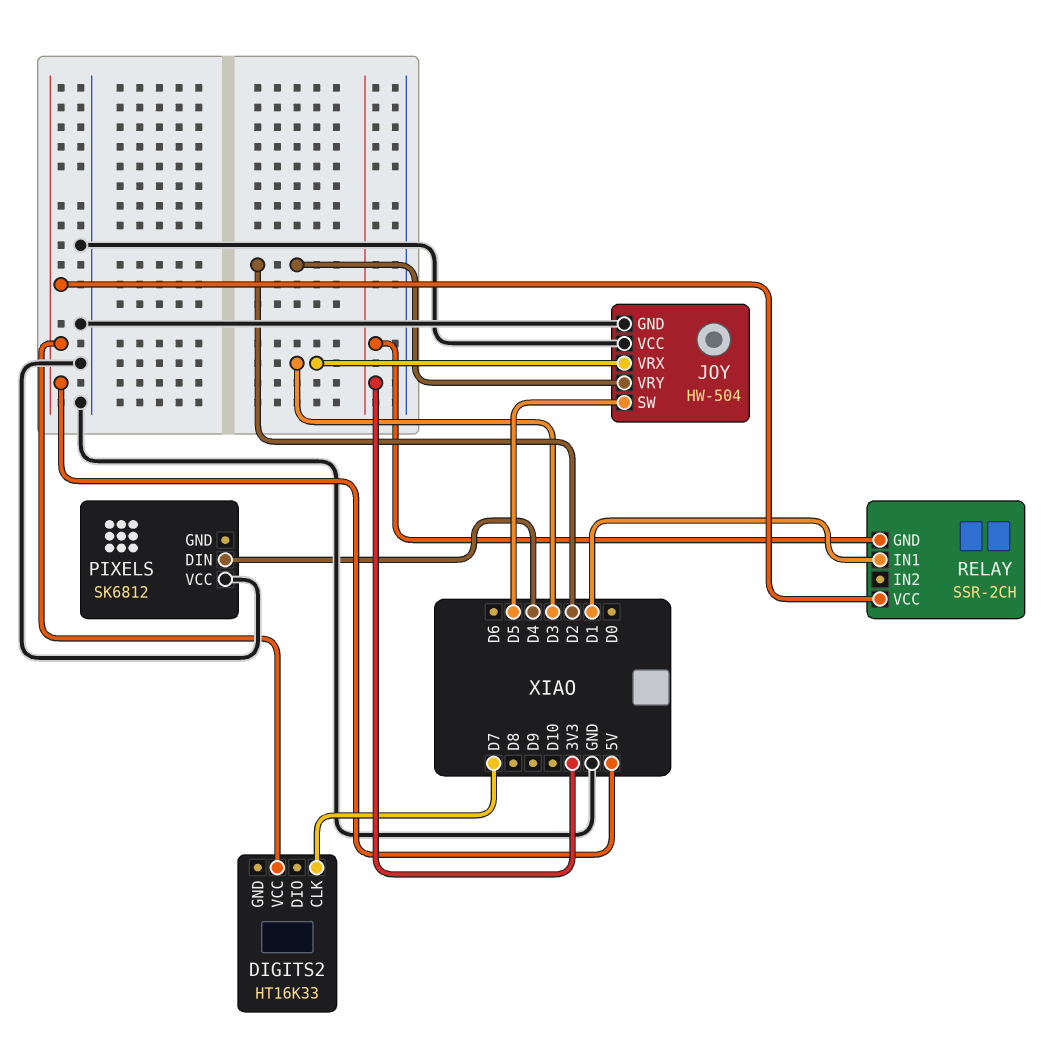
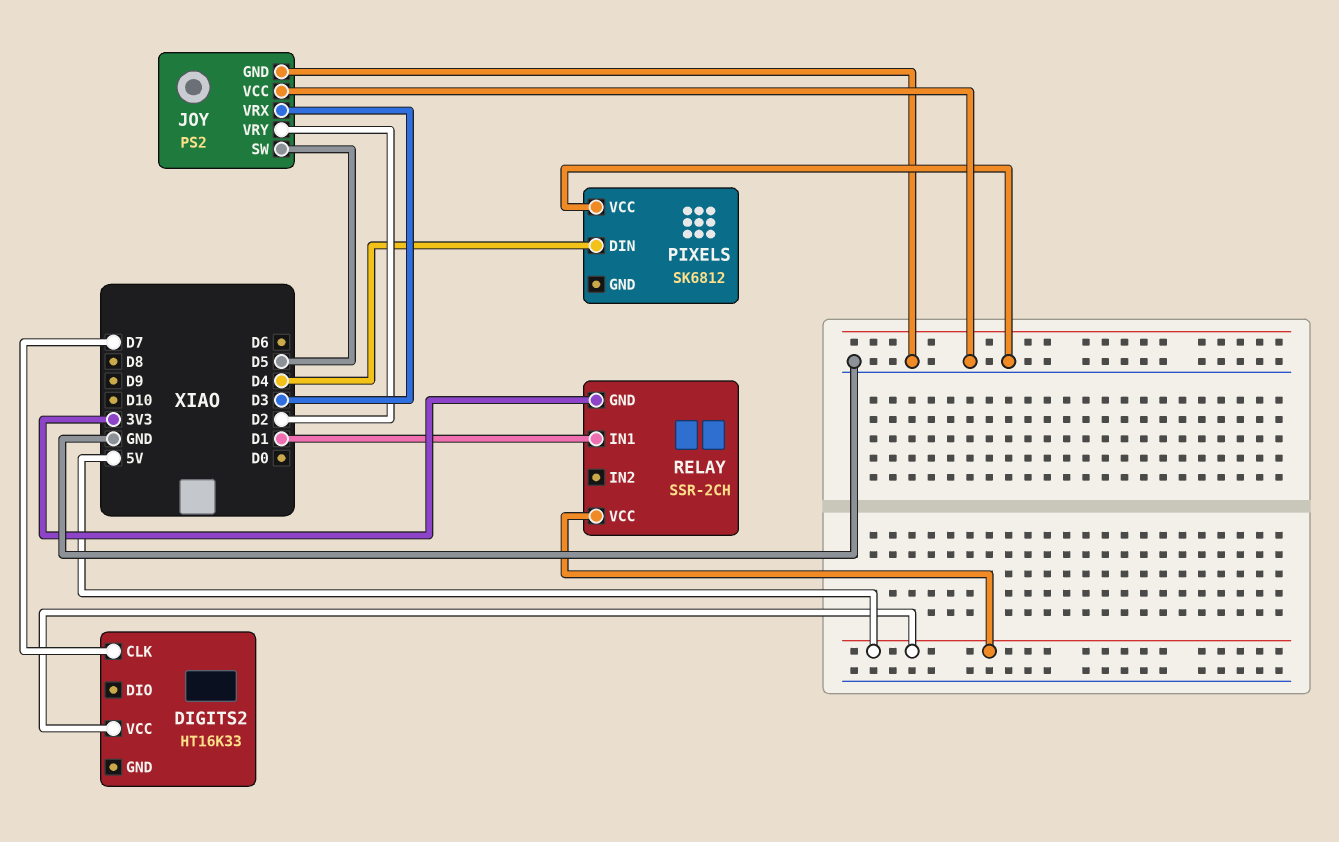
JOY: HW-504 -> PS2

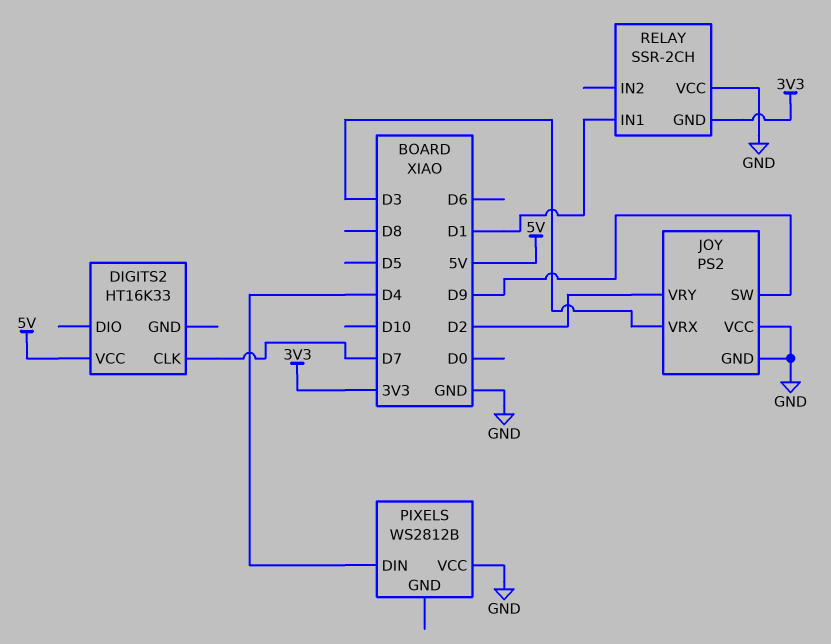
JOY pin SW: D5 -> D9
PIXELS: SK6812 -> WS2812B
RELAY pin VCC: 5V -> GND

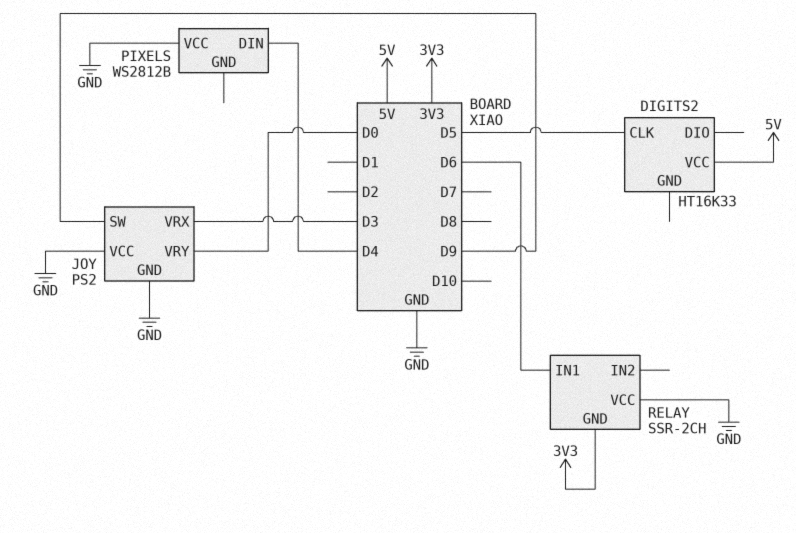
DIGITS2 pin CLK: D7 -> D5
JOY pin VRY: D2 -> D0
RELAY pin IN1: D1 -> D6

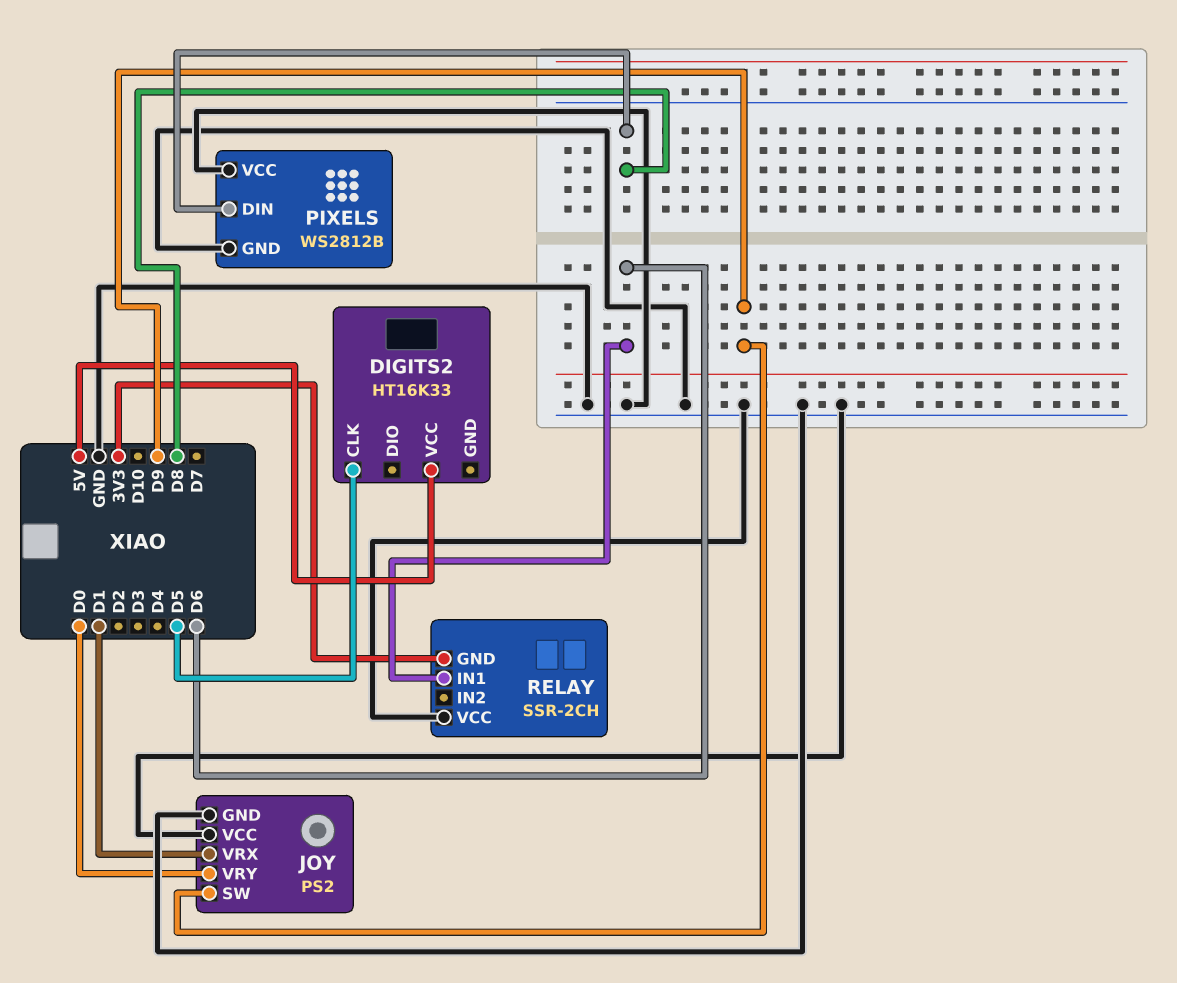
JOY pin VRX: D3 -> D1
PIXELS pin DIN: D4 -> D8
PIXELS pin GND: none -> GND

